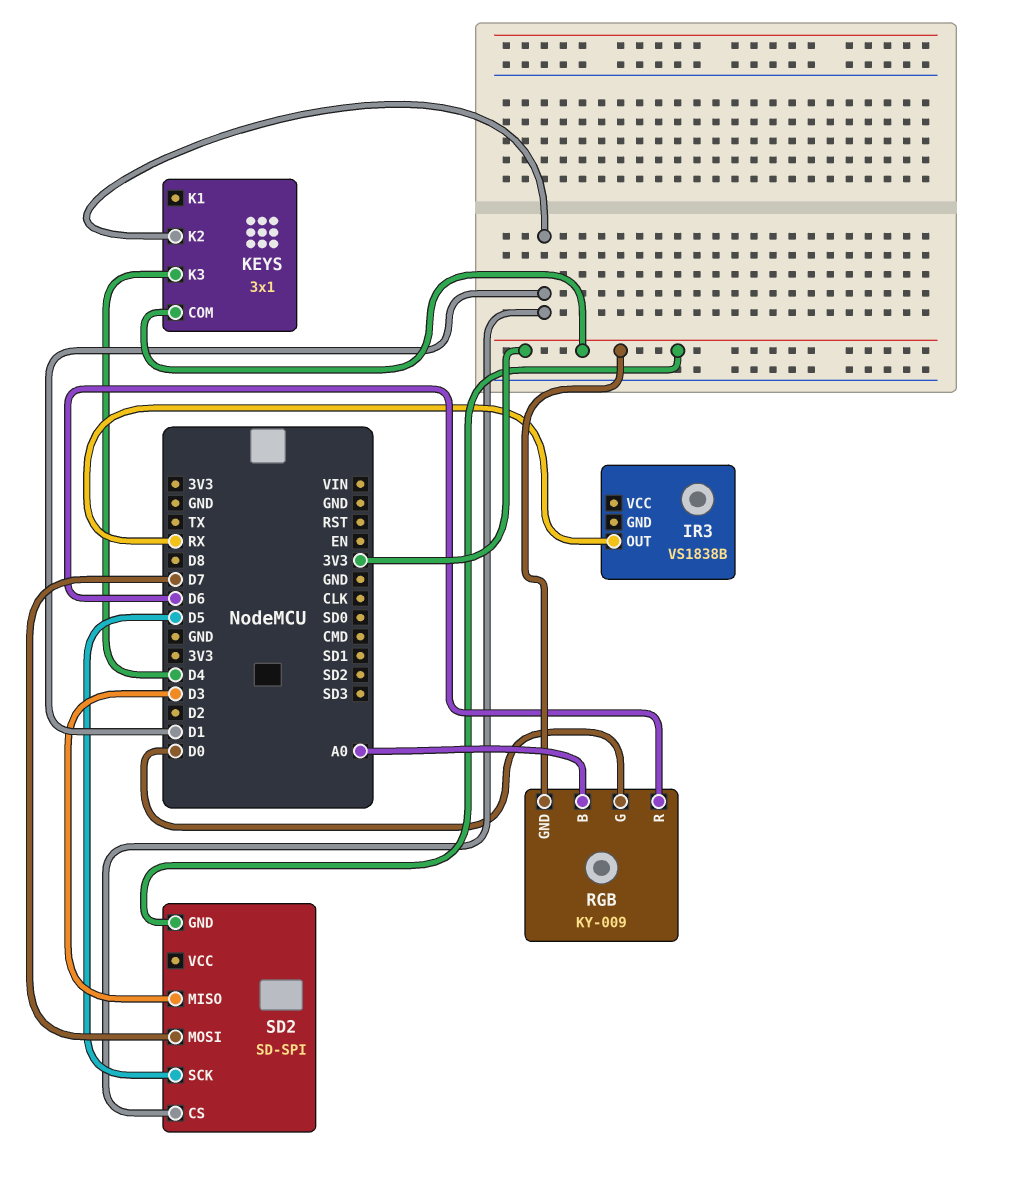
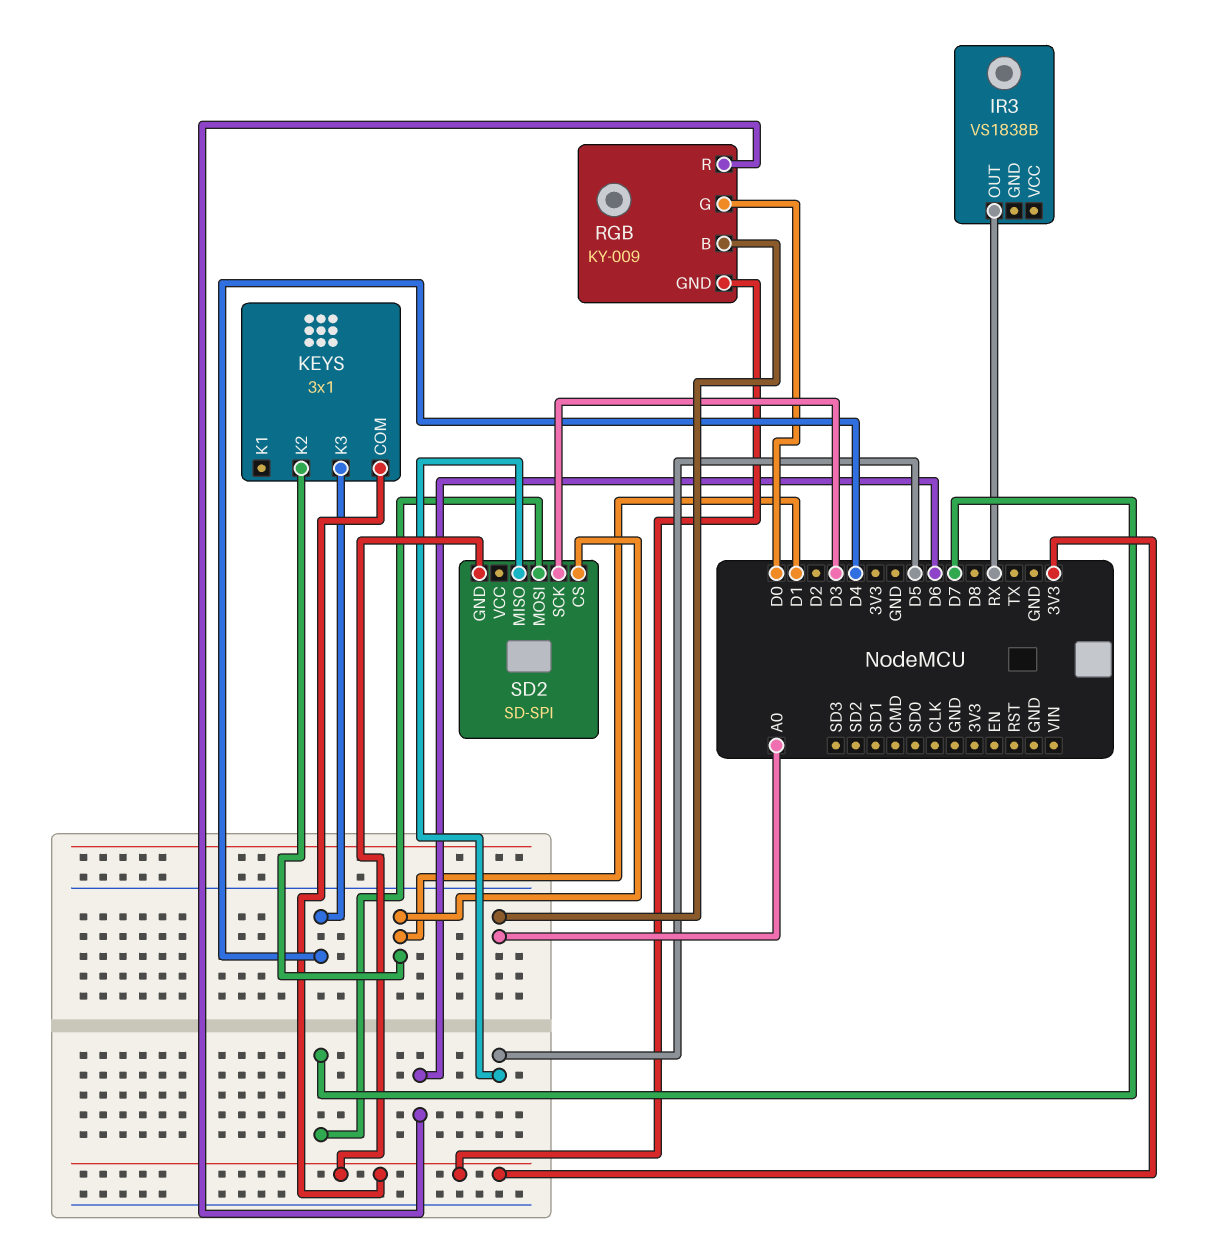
SD2 pin MISO: D3 -> D5
SD2 pin SCK: D5 -> D3

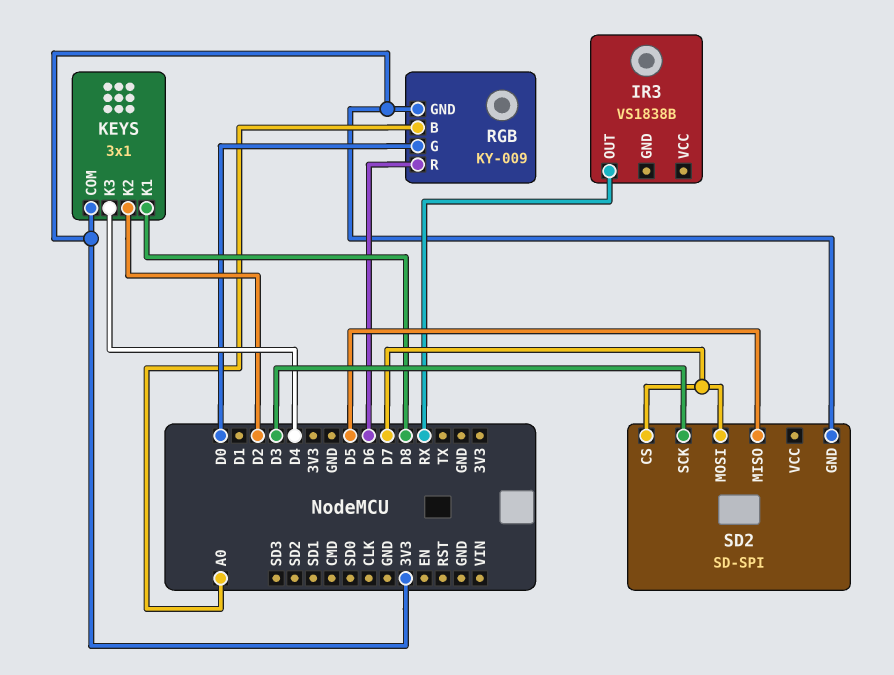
KEYS pin K1: none -> D8
KEYS pin K2: D1 -> D2
SD2 pin CS: D1 -> D7

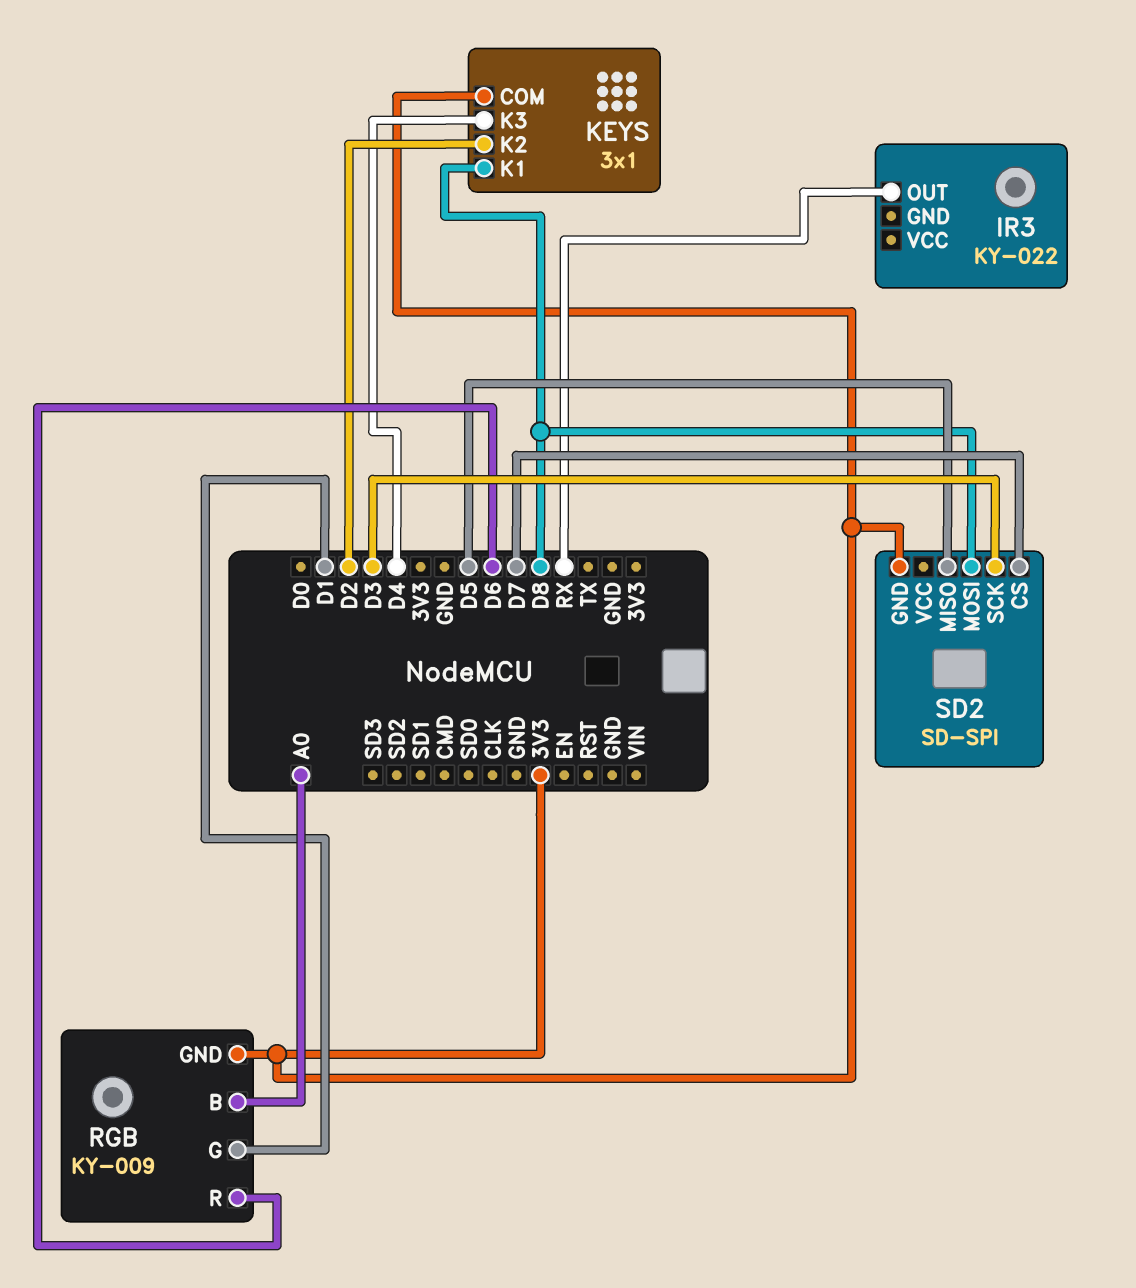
IR3: VS1838B -> KY-022
RGB pin G: D0 -> D1
SD2 pin MOSI: D7 -> D8

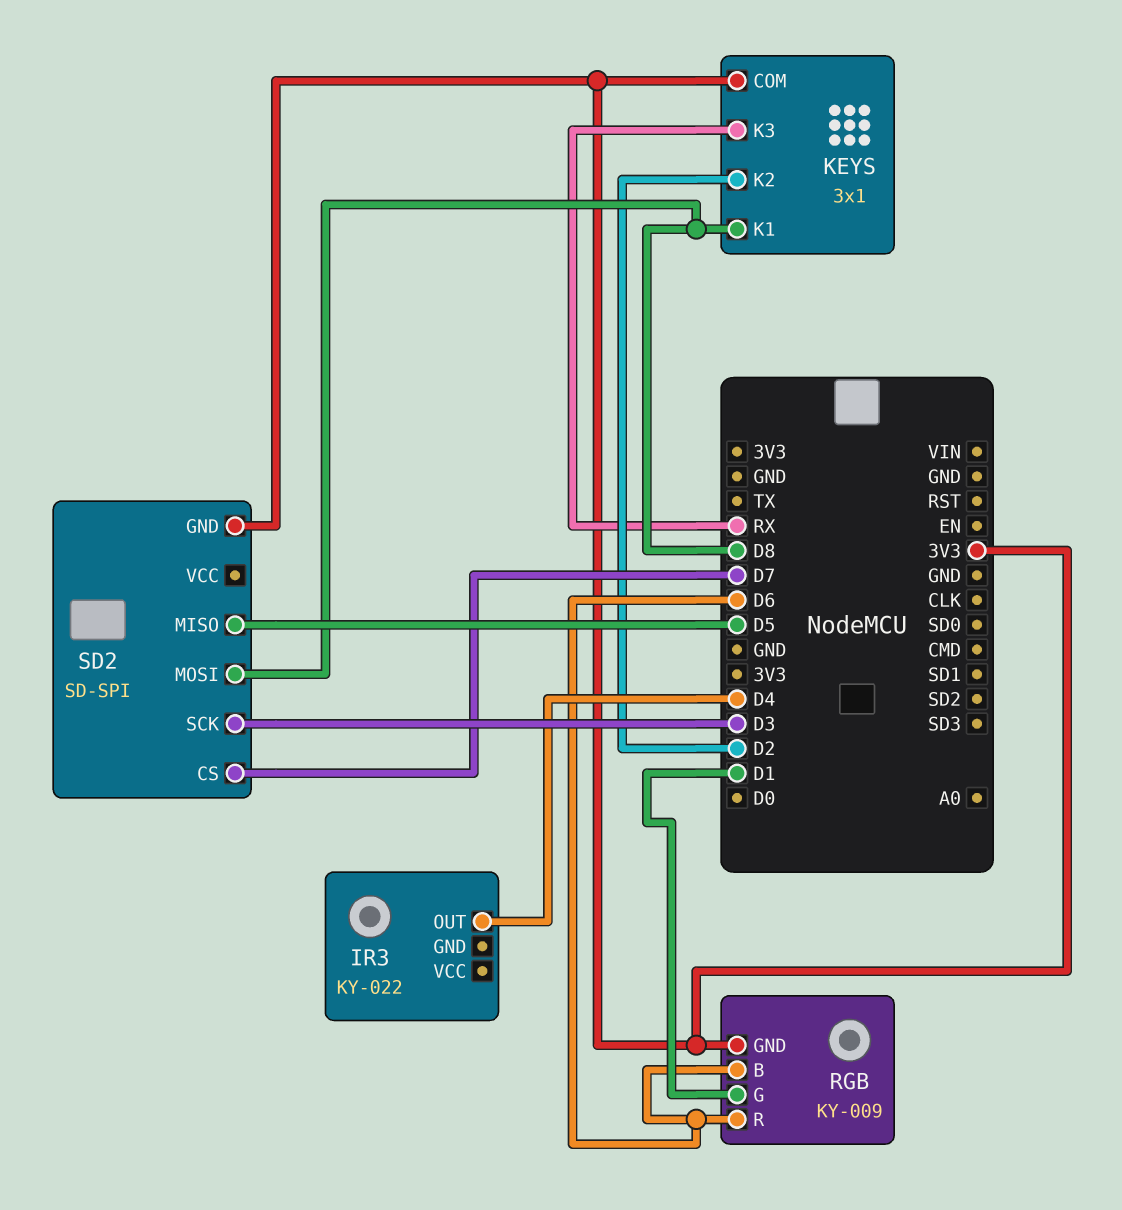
IR3 pin OUT: RX -> D4
KEYS pin K3: D4 -> RX
RGB pin B: A0 -> D6

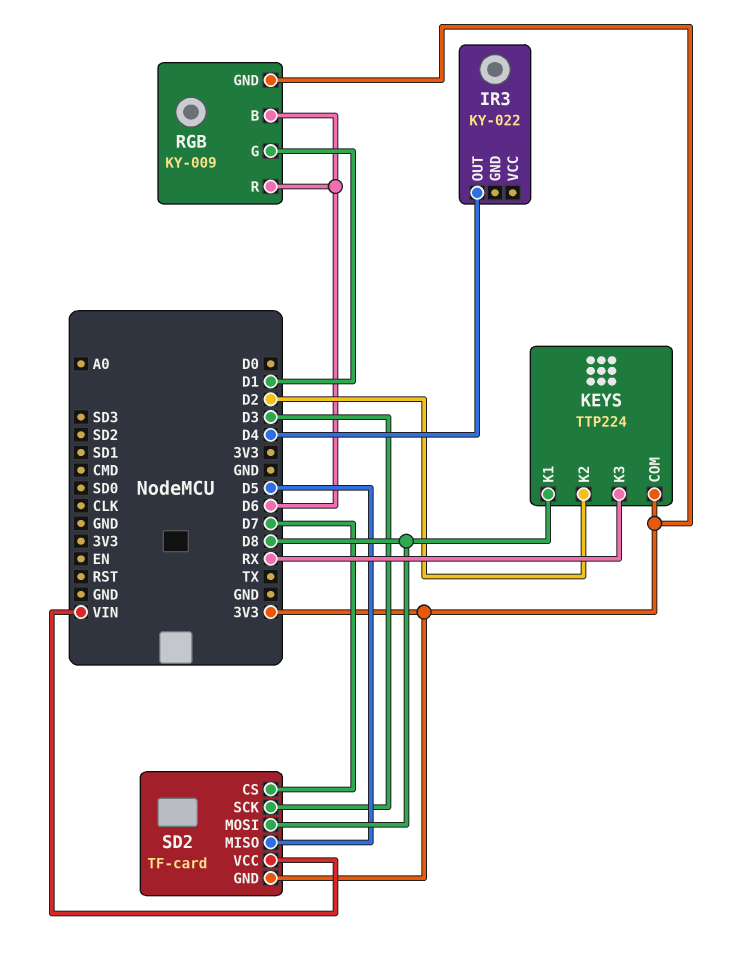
KEYS: 3x1 -> TTP224
SD2: SD-SPI -> TF-card
SD2 pin VCC: none -> VIN

